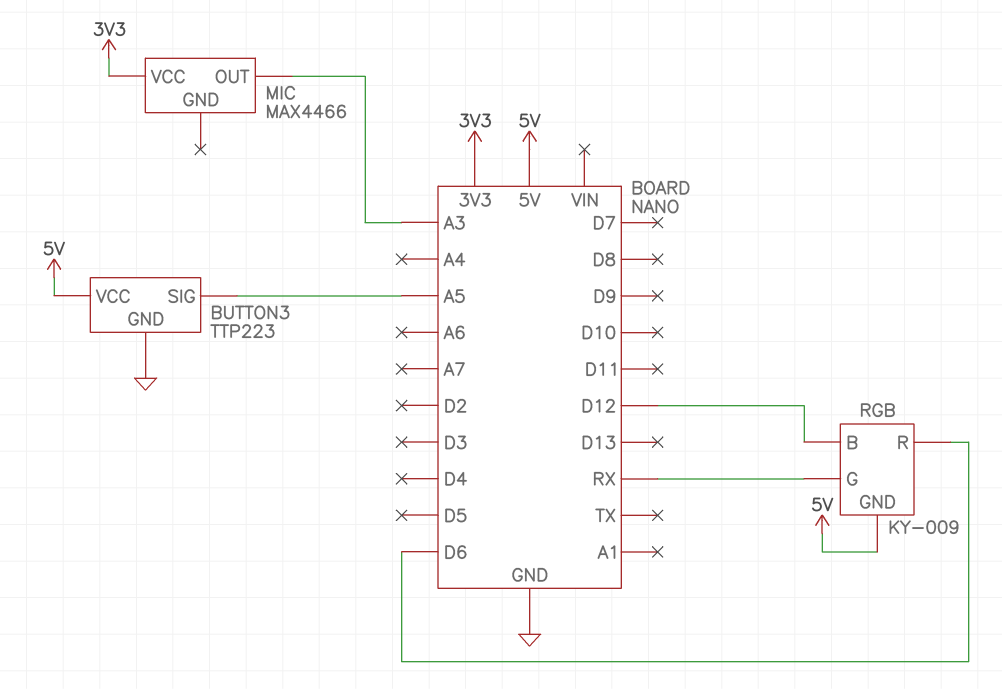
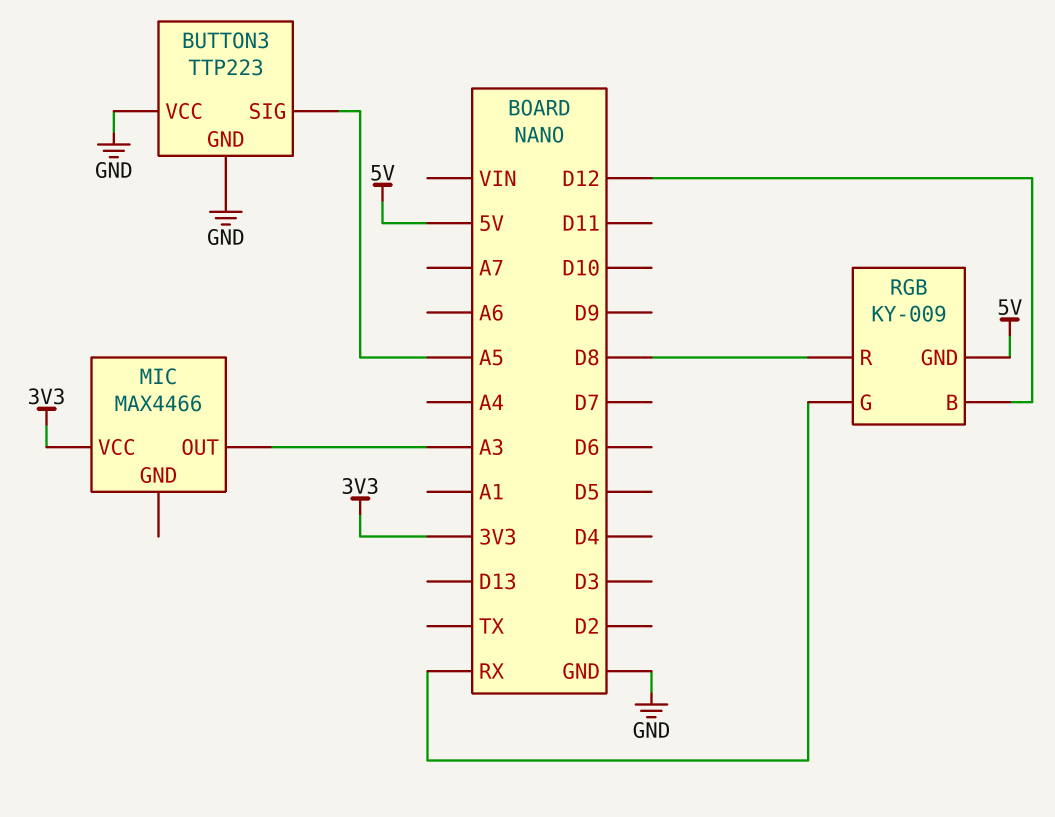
BUTTON3 pin VCC: 5V -> GND
RGB pin R: D6 -> D8

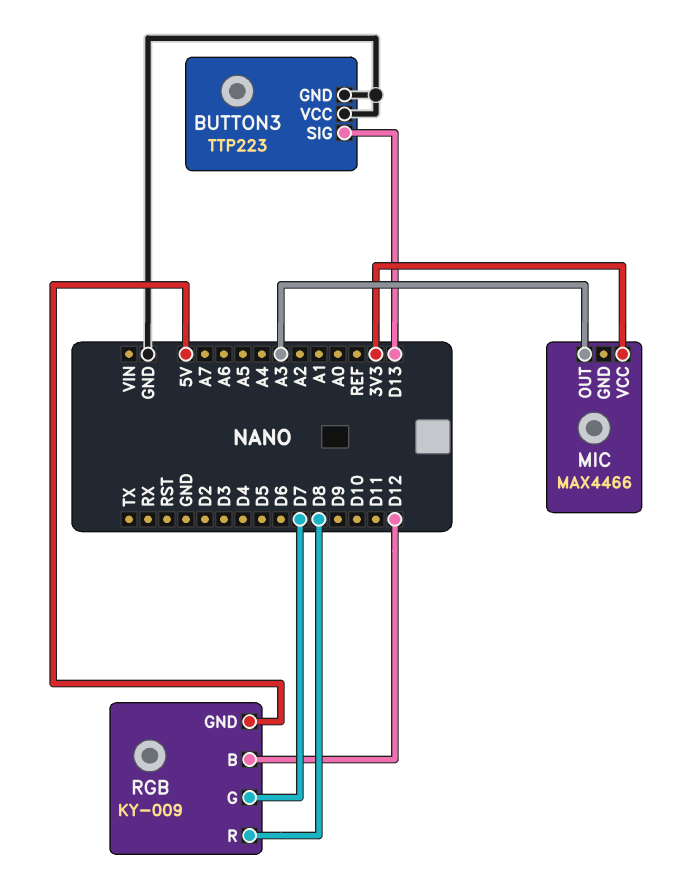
BUTTON3 pin SIG: A5 -> D13
RGB pin G: RX -> D7

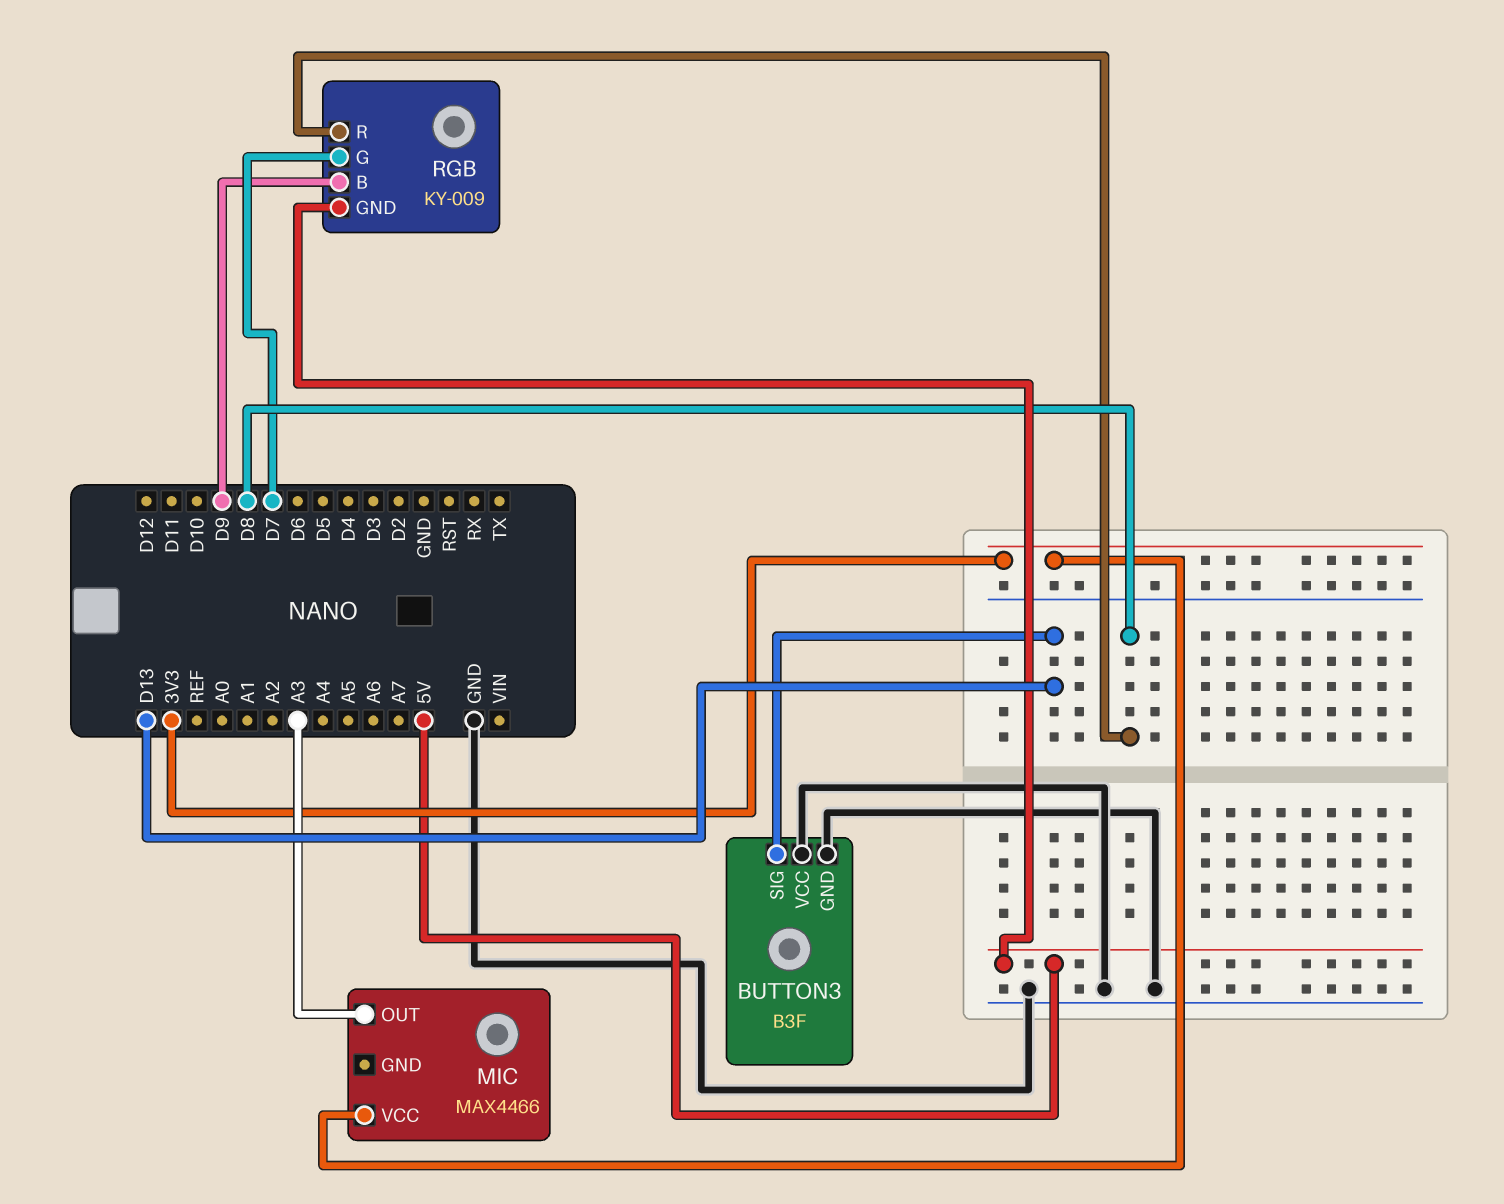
BUTTON3: TTP223 -> B3F
RGB pin B: D12 -> D9

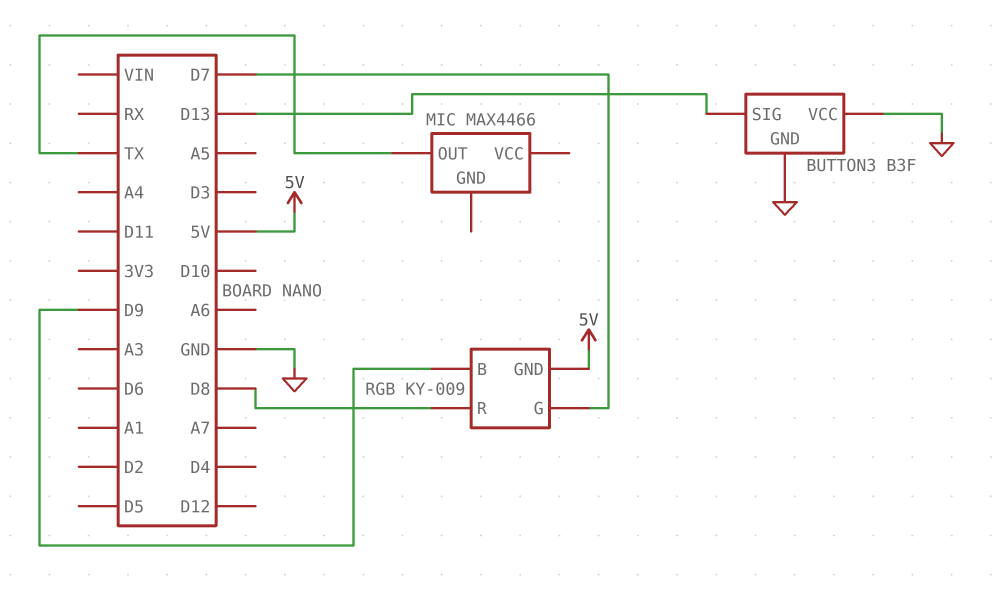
MIC pin OUT: A3 -> TX
MIC pin VCC: 3V3 -> none

